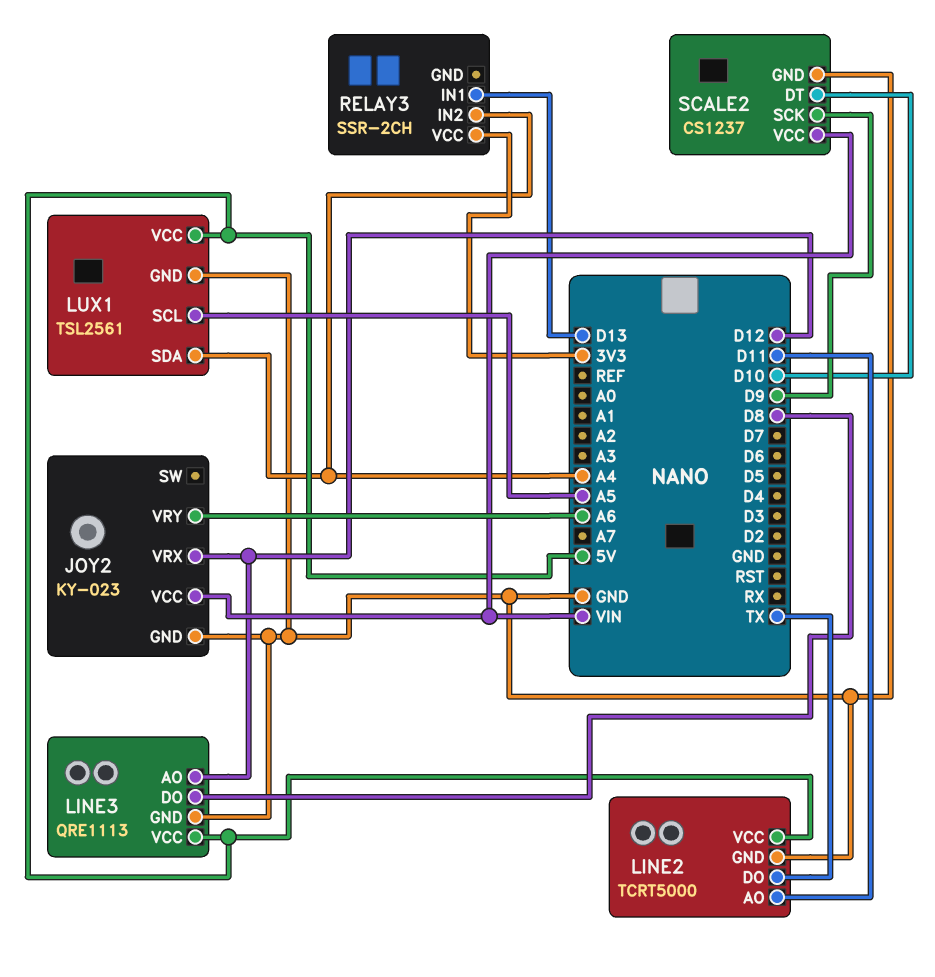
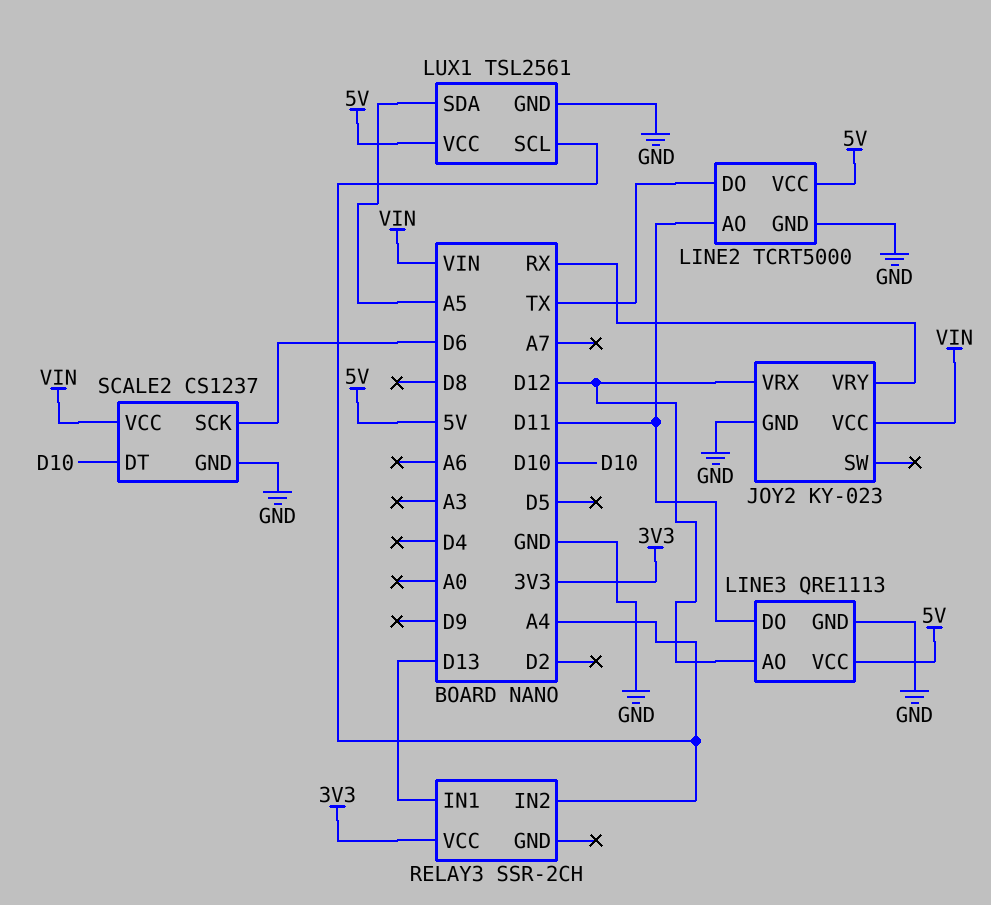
JOY2 pin VRY: A6 -> RX
LINE3 pin DO: D8 -> D11
LUX1 pin SCL: A5 -> A4
LUX1 pin SDA: A4 -> A5
SCALE2 pin SCK: D9 -> D6

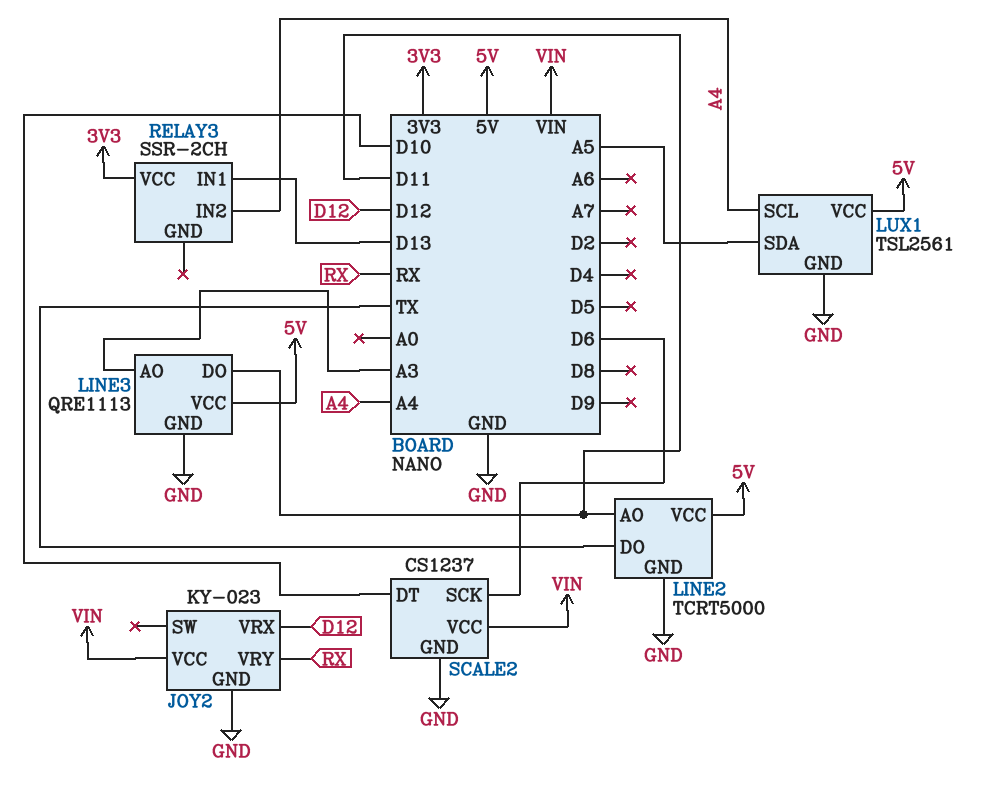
LINE3 pin AO: D12 -> A3

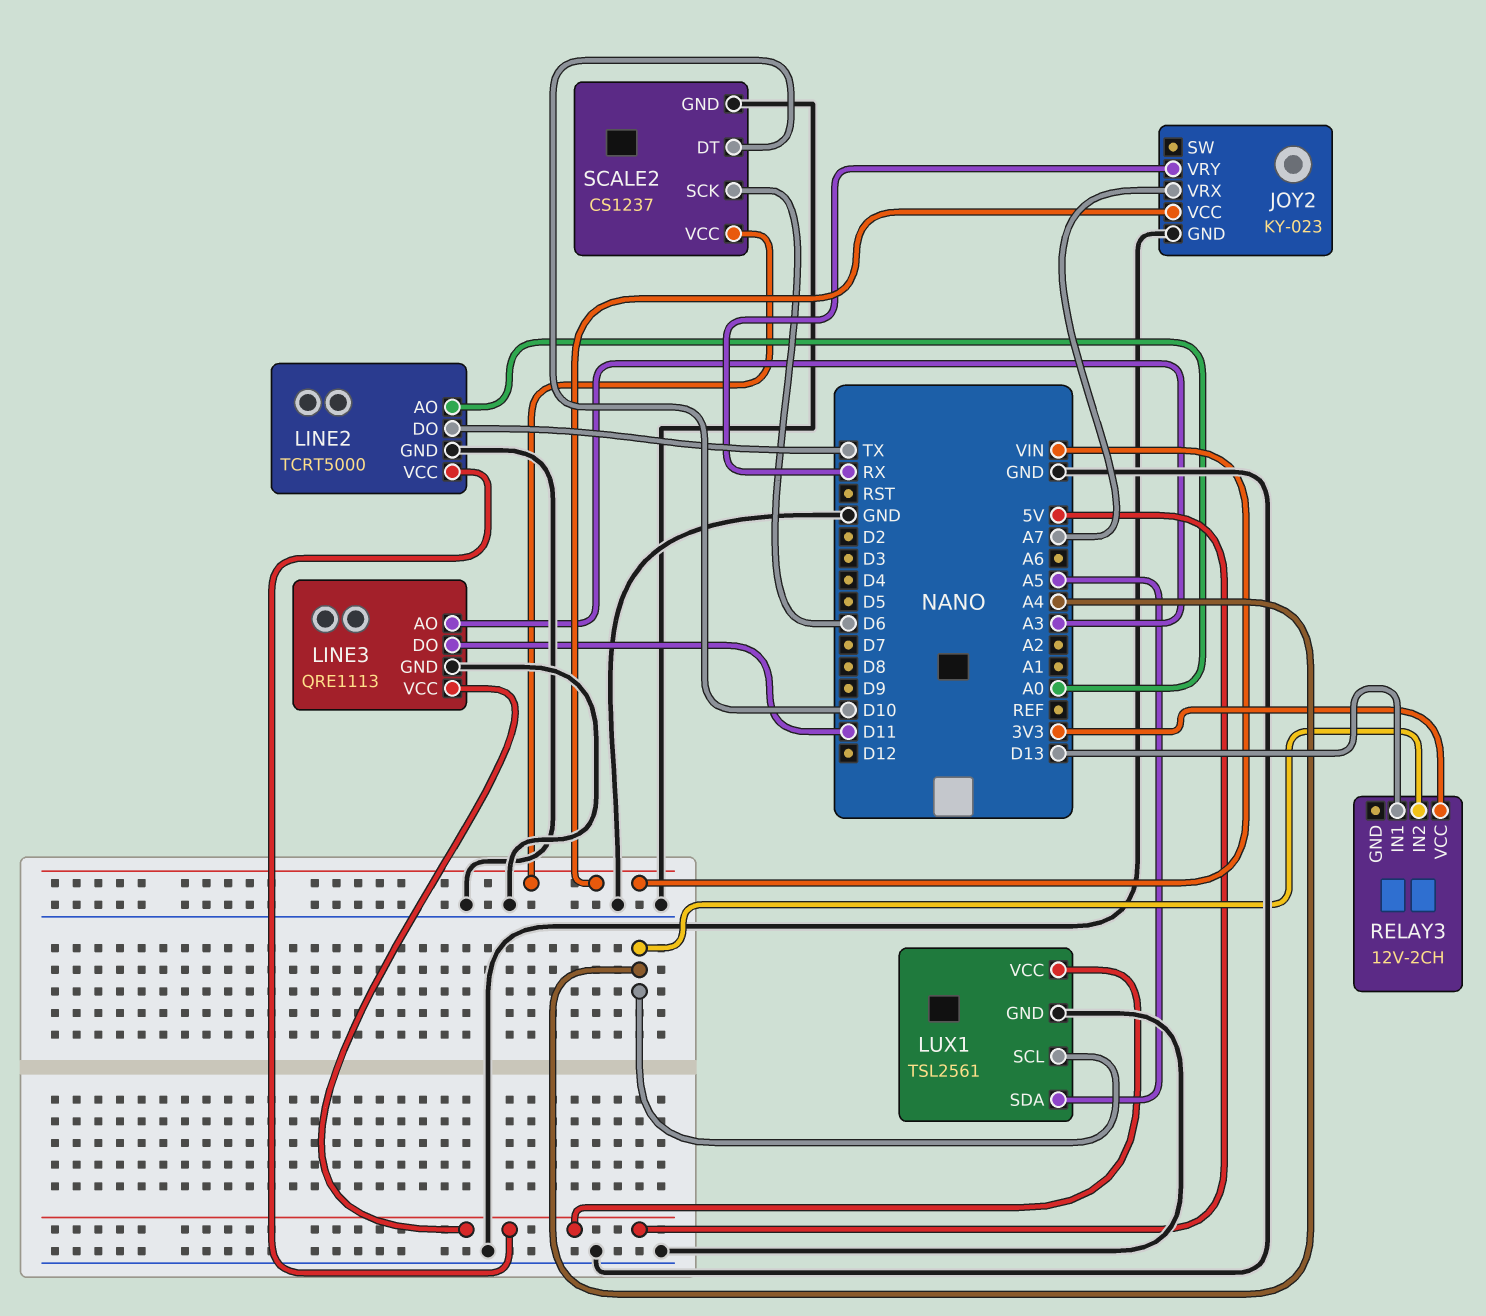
JOY2 pin VRX: D12 -> A7
LINE2 pin AO: D11 -> A0
RELAY3: SSR-2CH -> 12V-2CH

